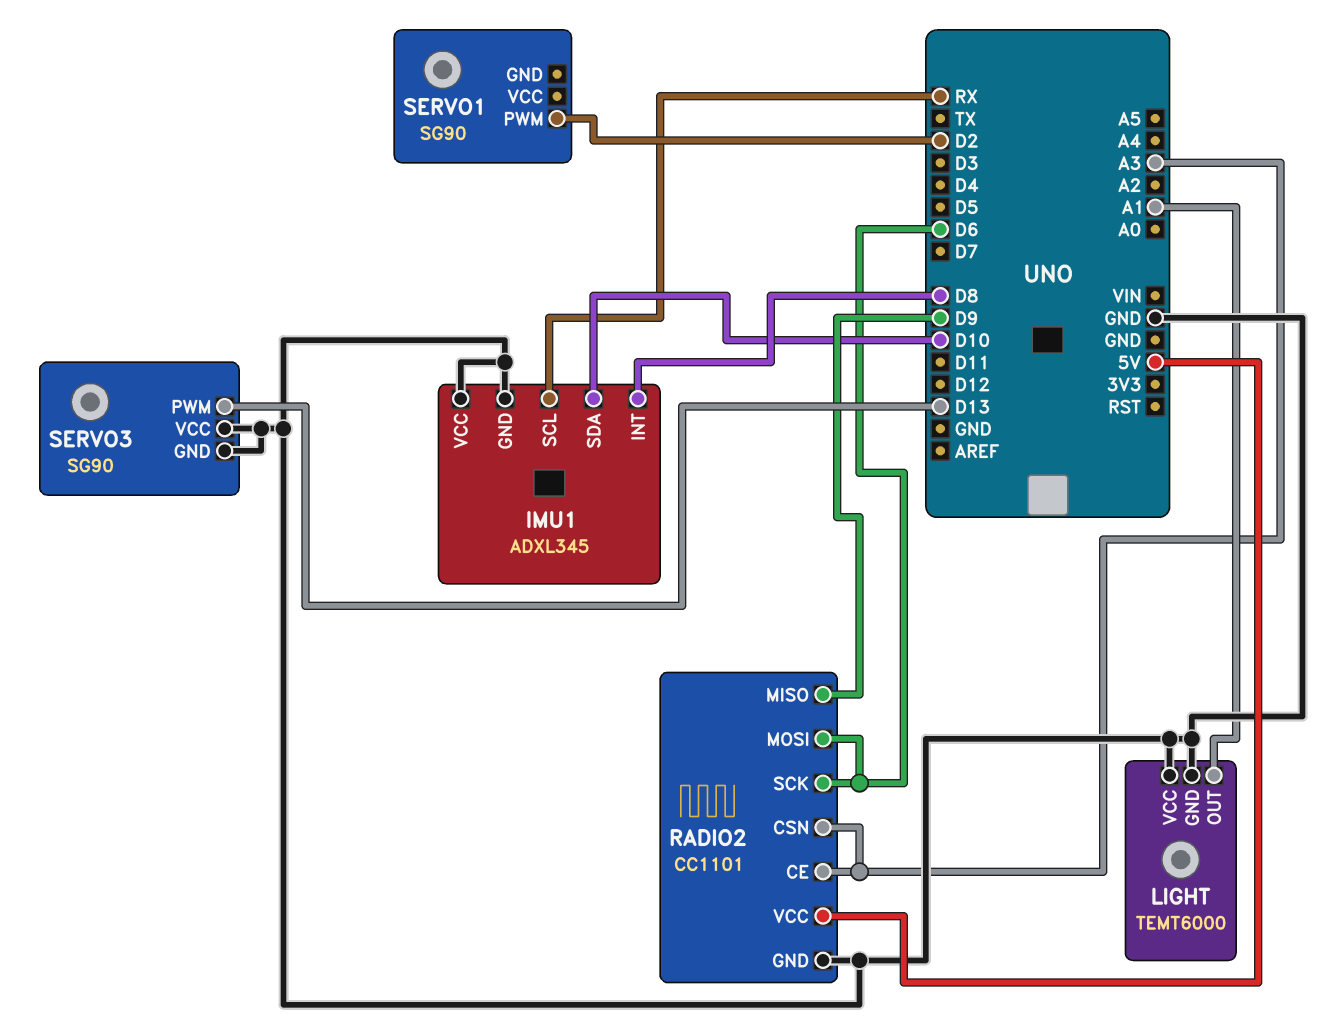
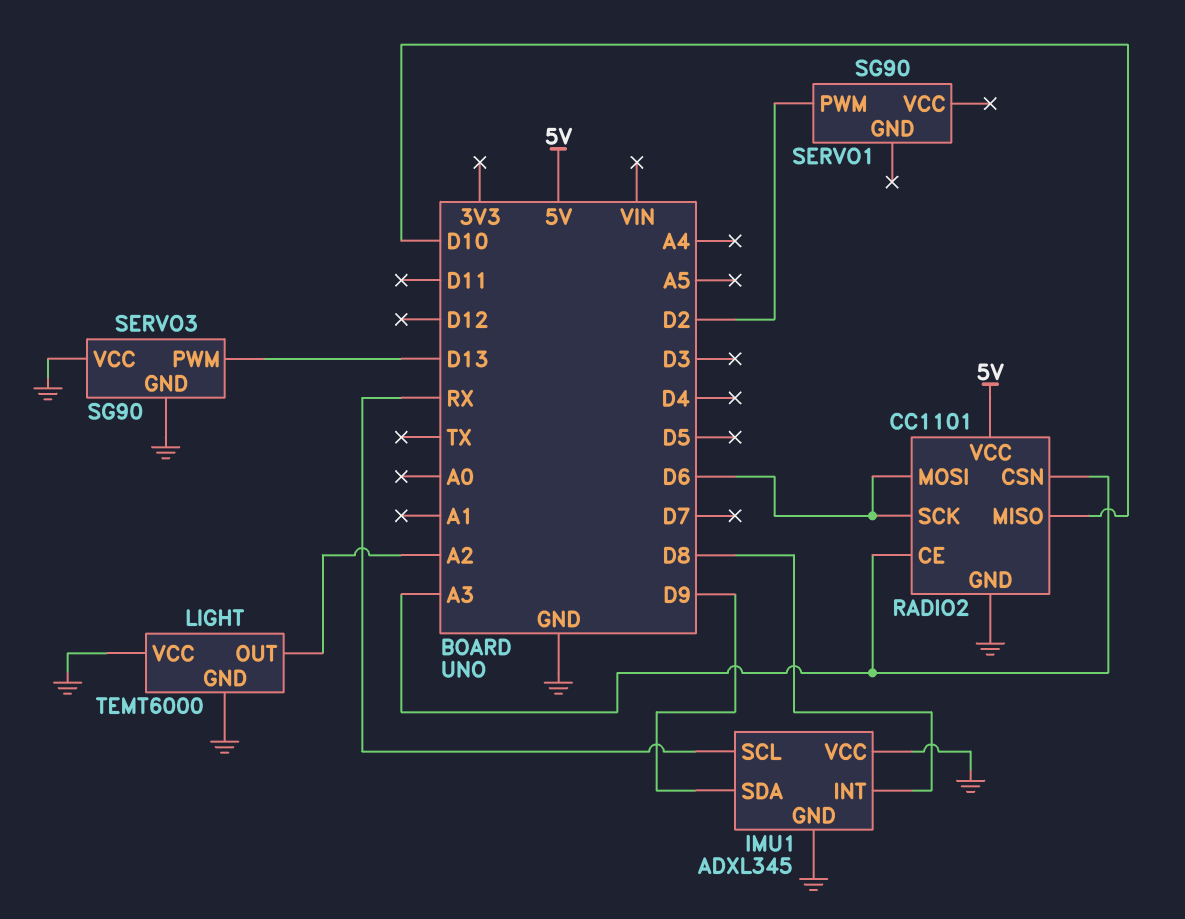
IMU1 pin SDA: D10 -> D9
LIGHT pin OUT: A1 -> A2
RADIO2 pin MISO: D9 -> D10

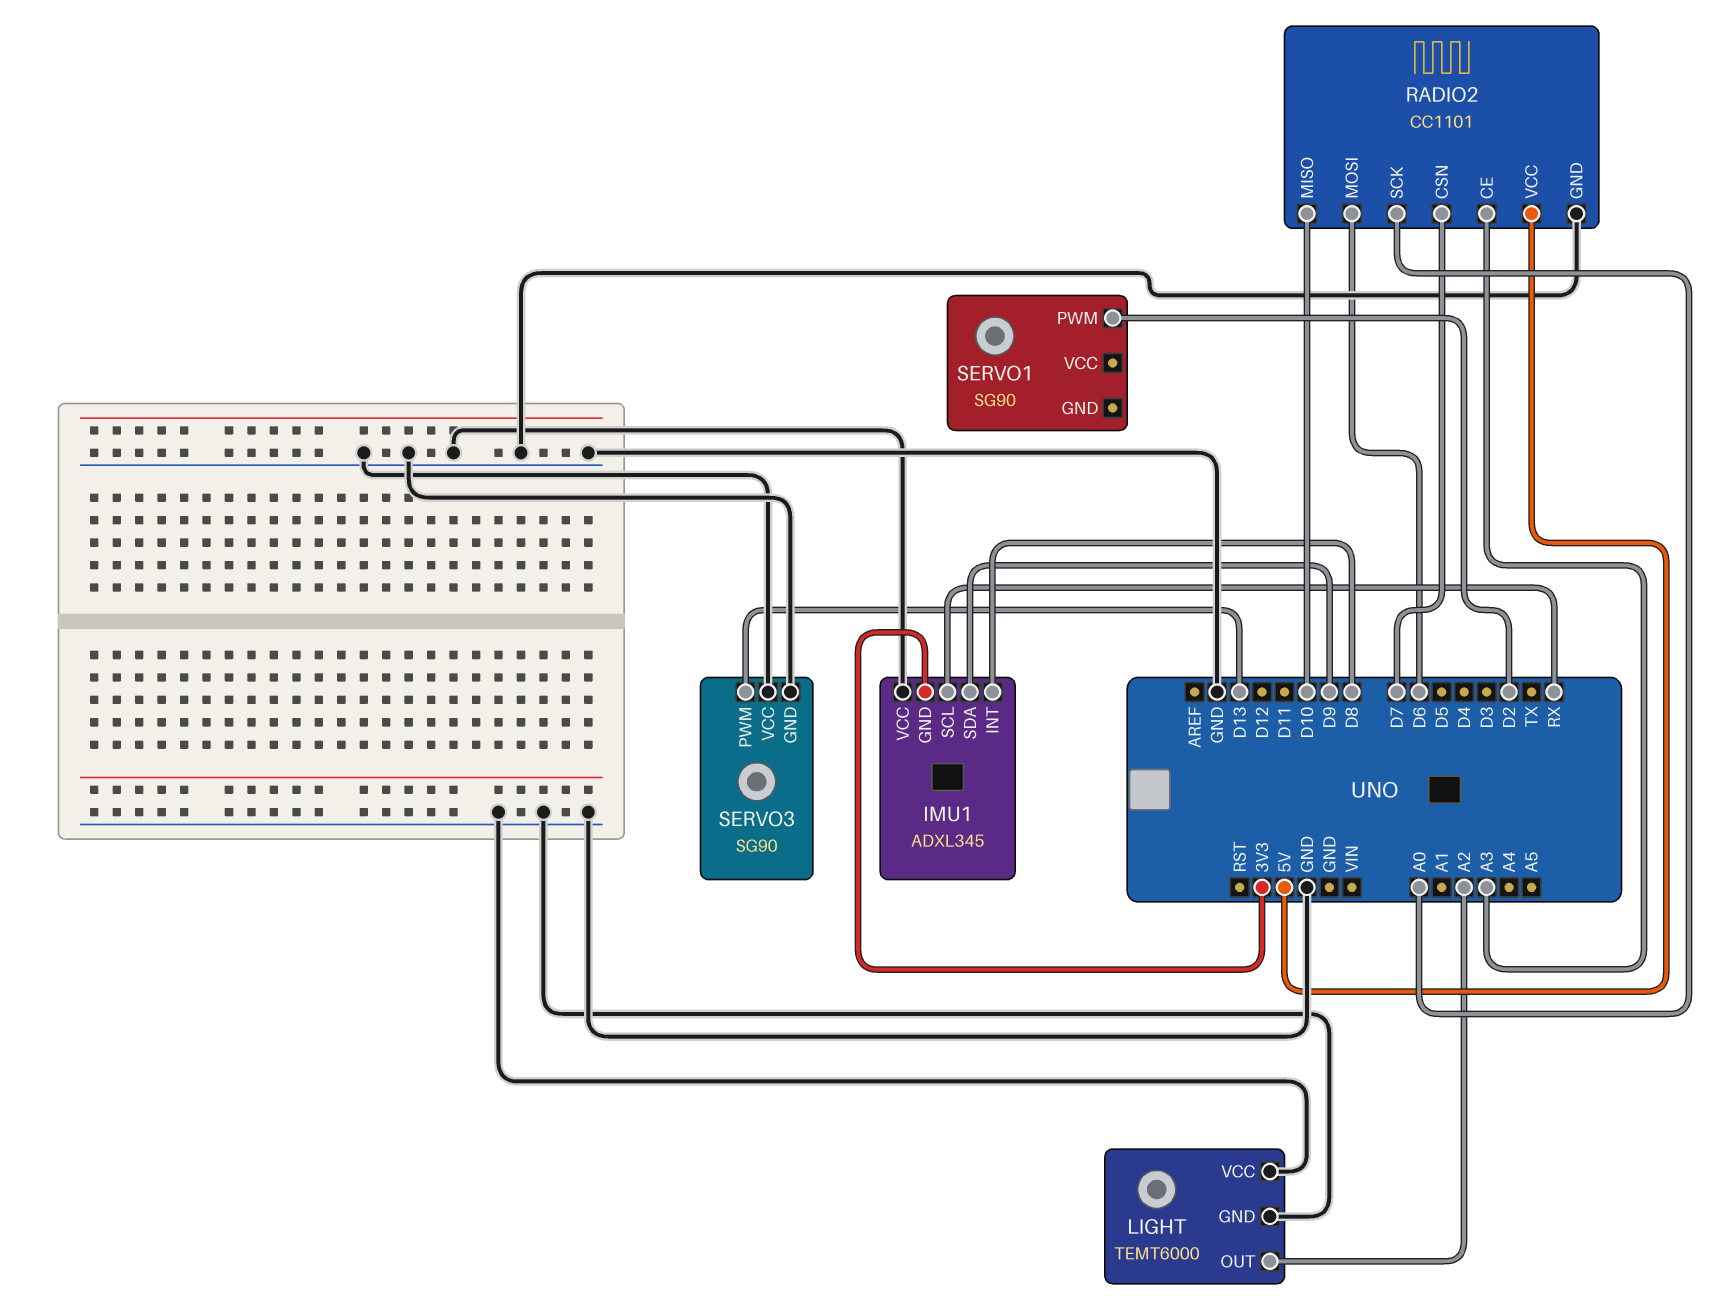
IMU1 pin GND: GND -> 3V3
RADIO2 pin CSN: A3 -> D7
RADIO2 pin SCK: D6 -> A0

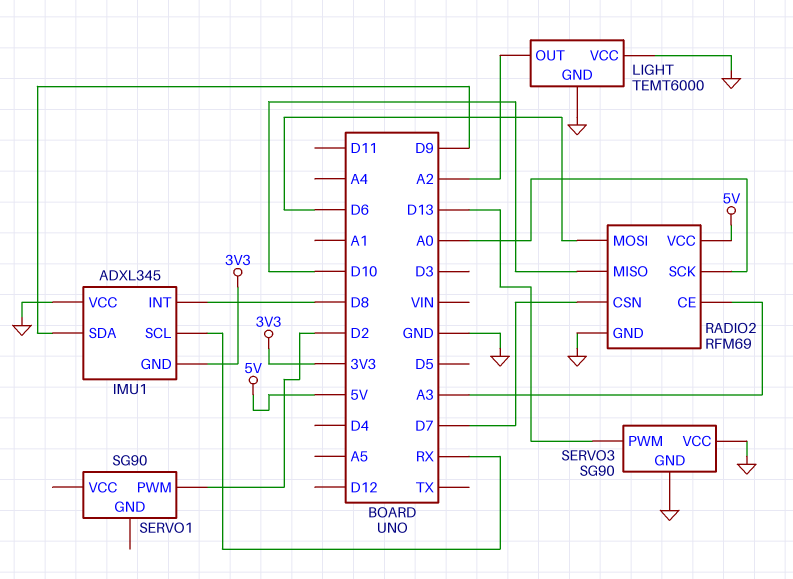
RADIO2: CC1101 -> RFM69

